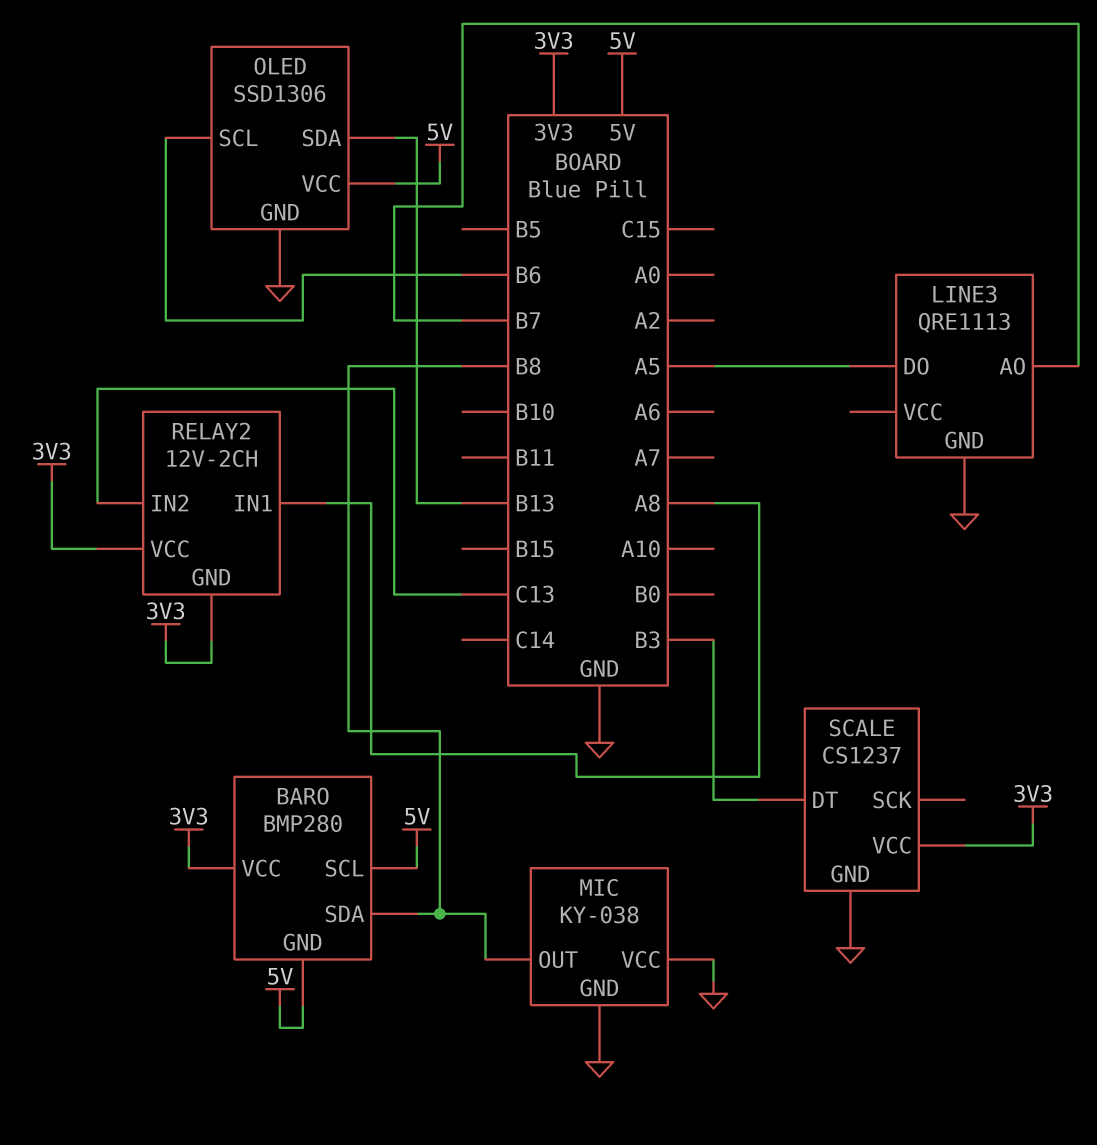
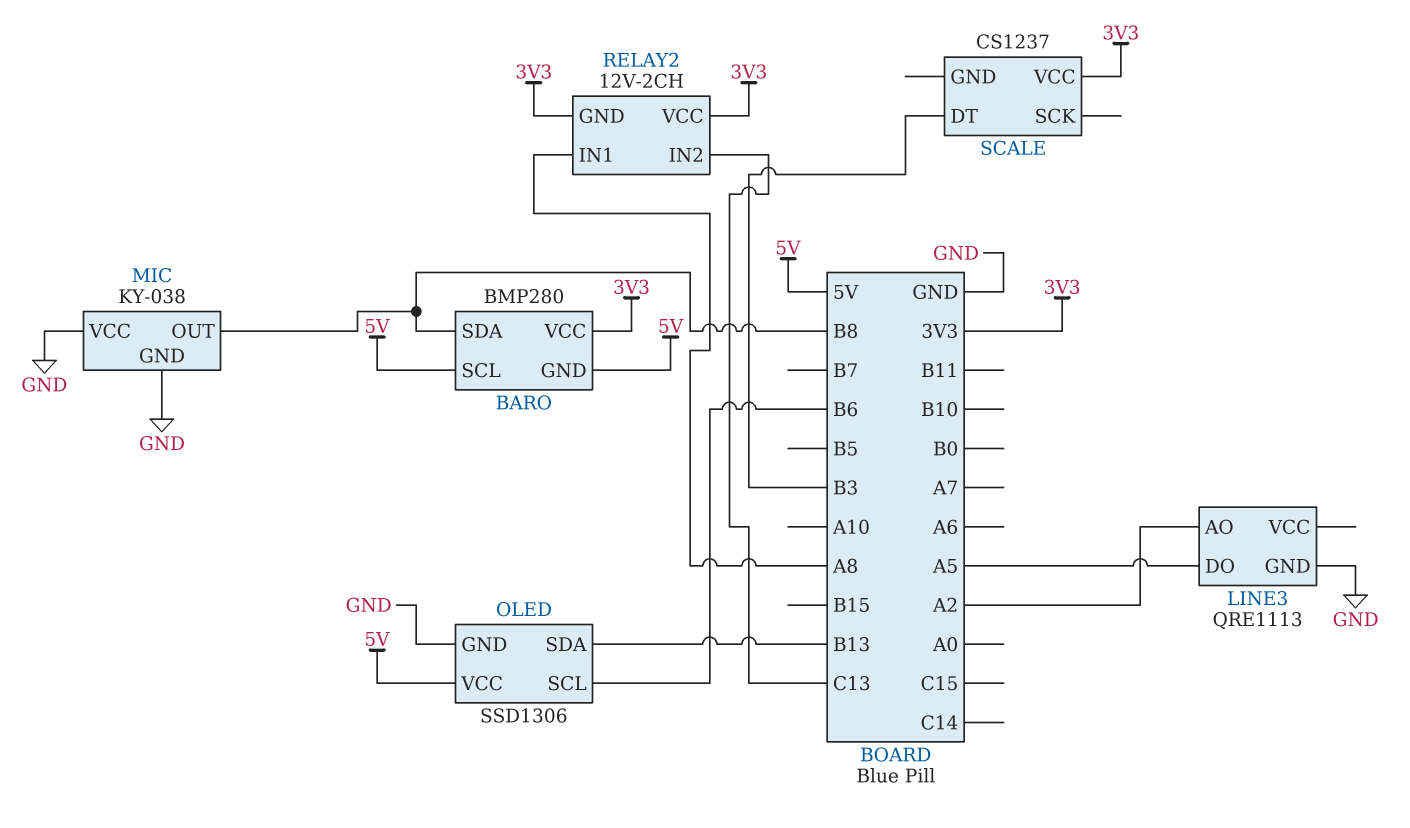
LINE3 pin AO: B7 -> A2
SCALE pin GND: GND -> none

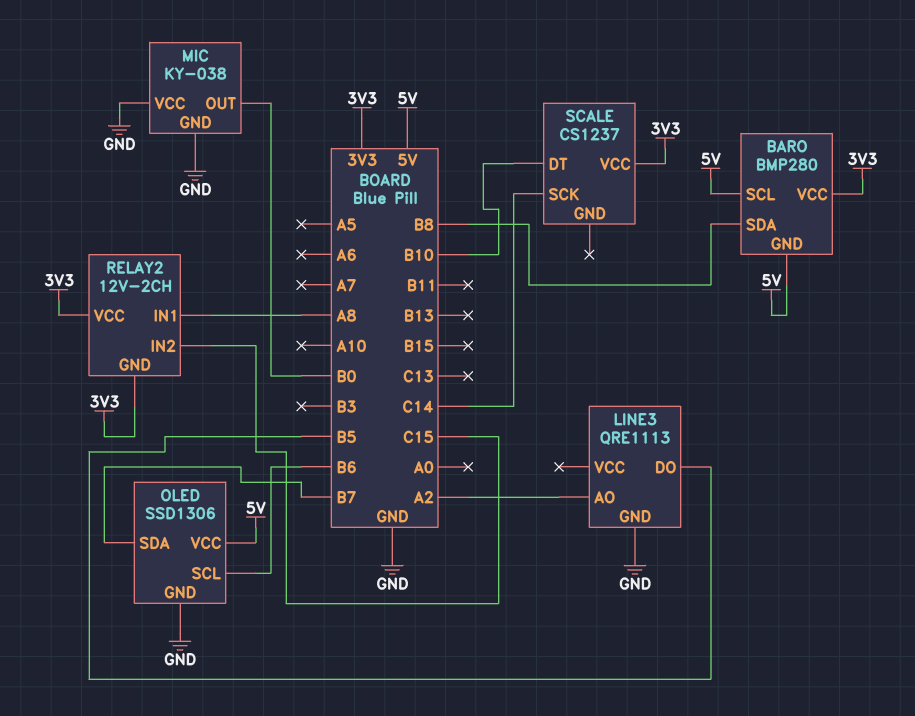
LINE3 pin DO: A5 -> B5
MIC pin OUT: B8 -> B0
OLED pin SDA: B13 -> B7
RELAY2 pin IN2: C13 -> C15
SCALE pin DT: B3 -> B10
SCALE pin SCK: none -> C14

